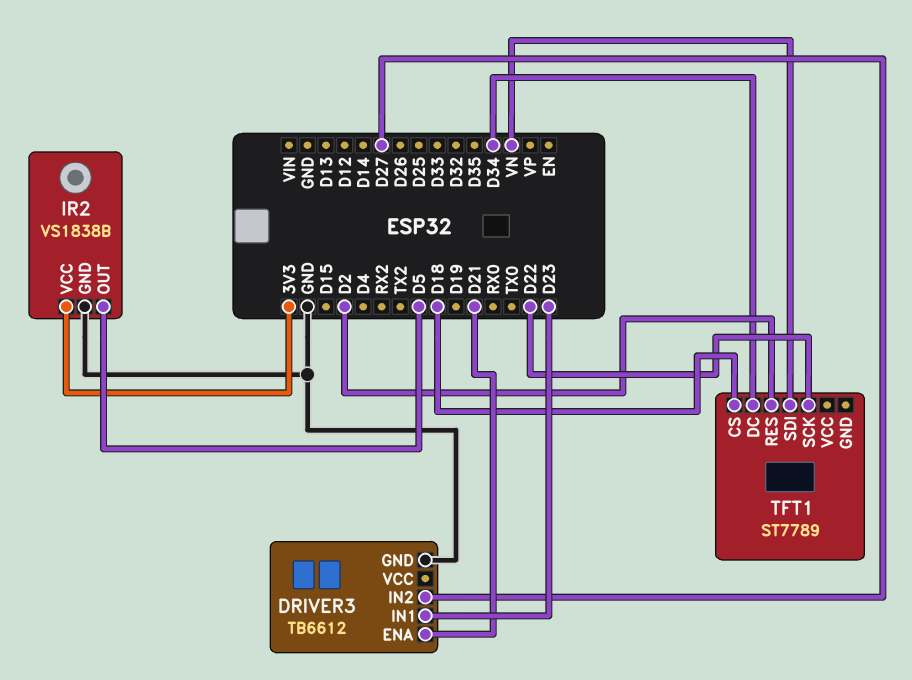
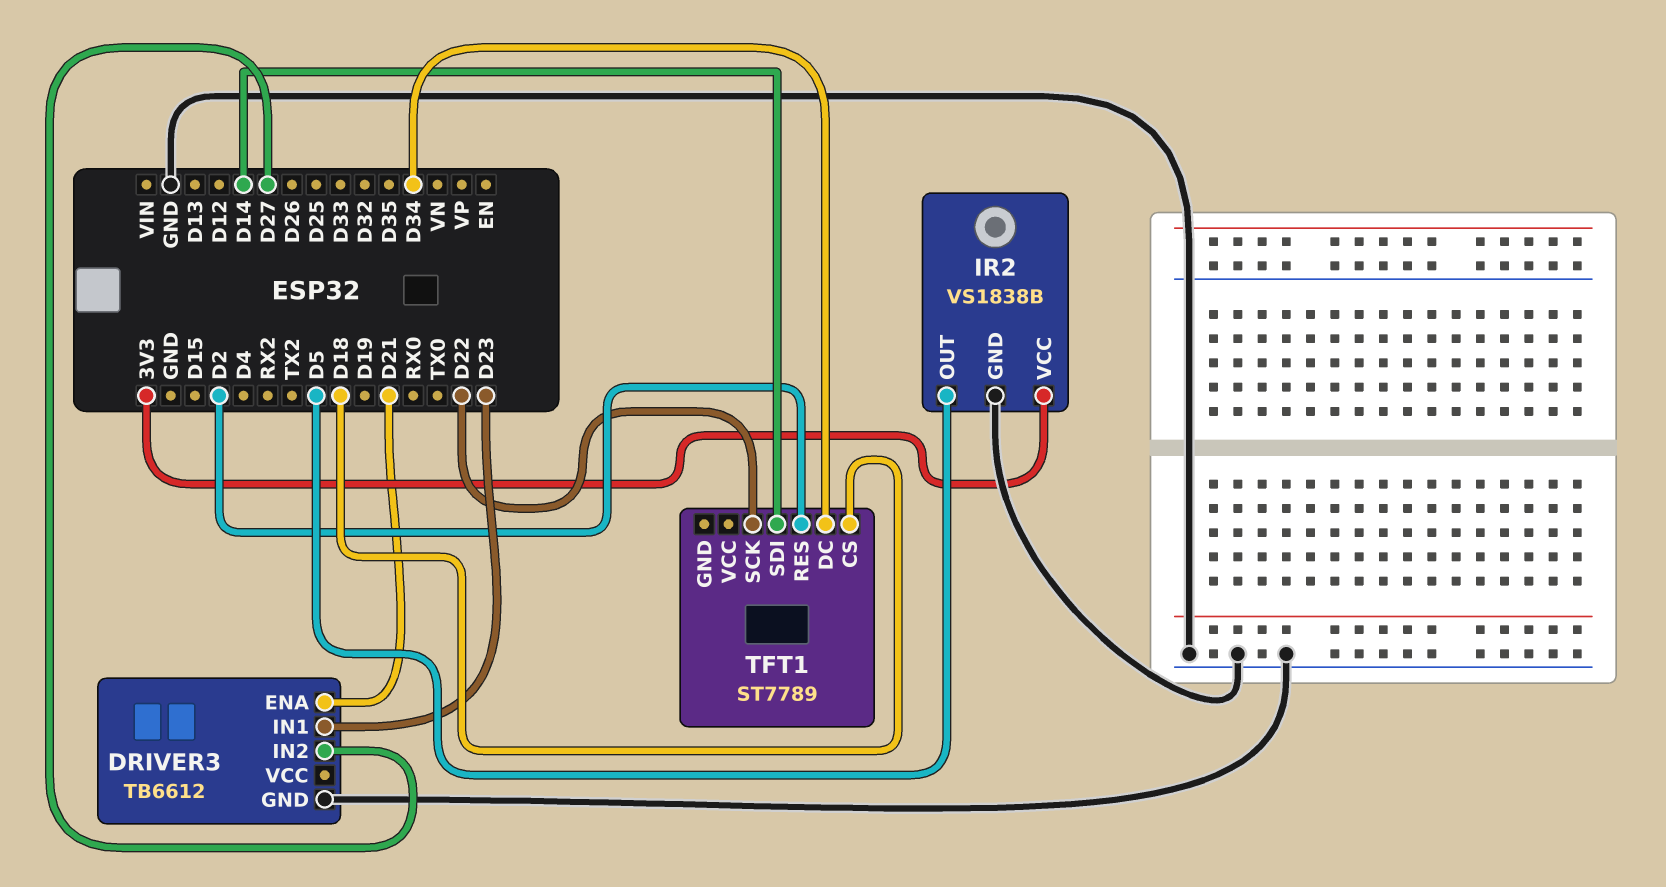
TFT1 pin SDI: VN -> D14

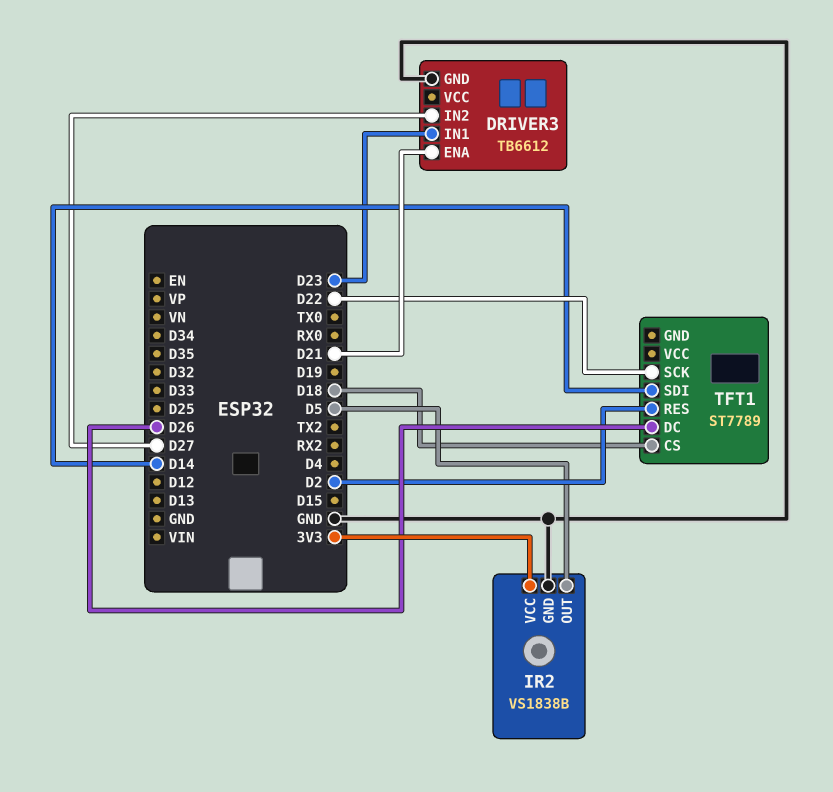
TFT1 pin DC: D34 -> D26

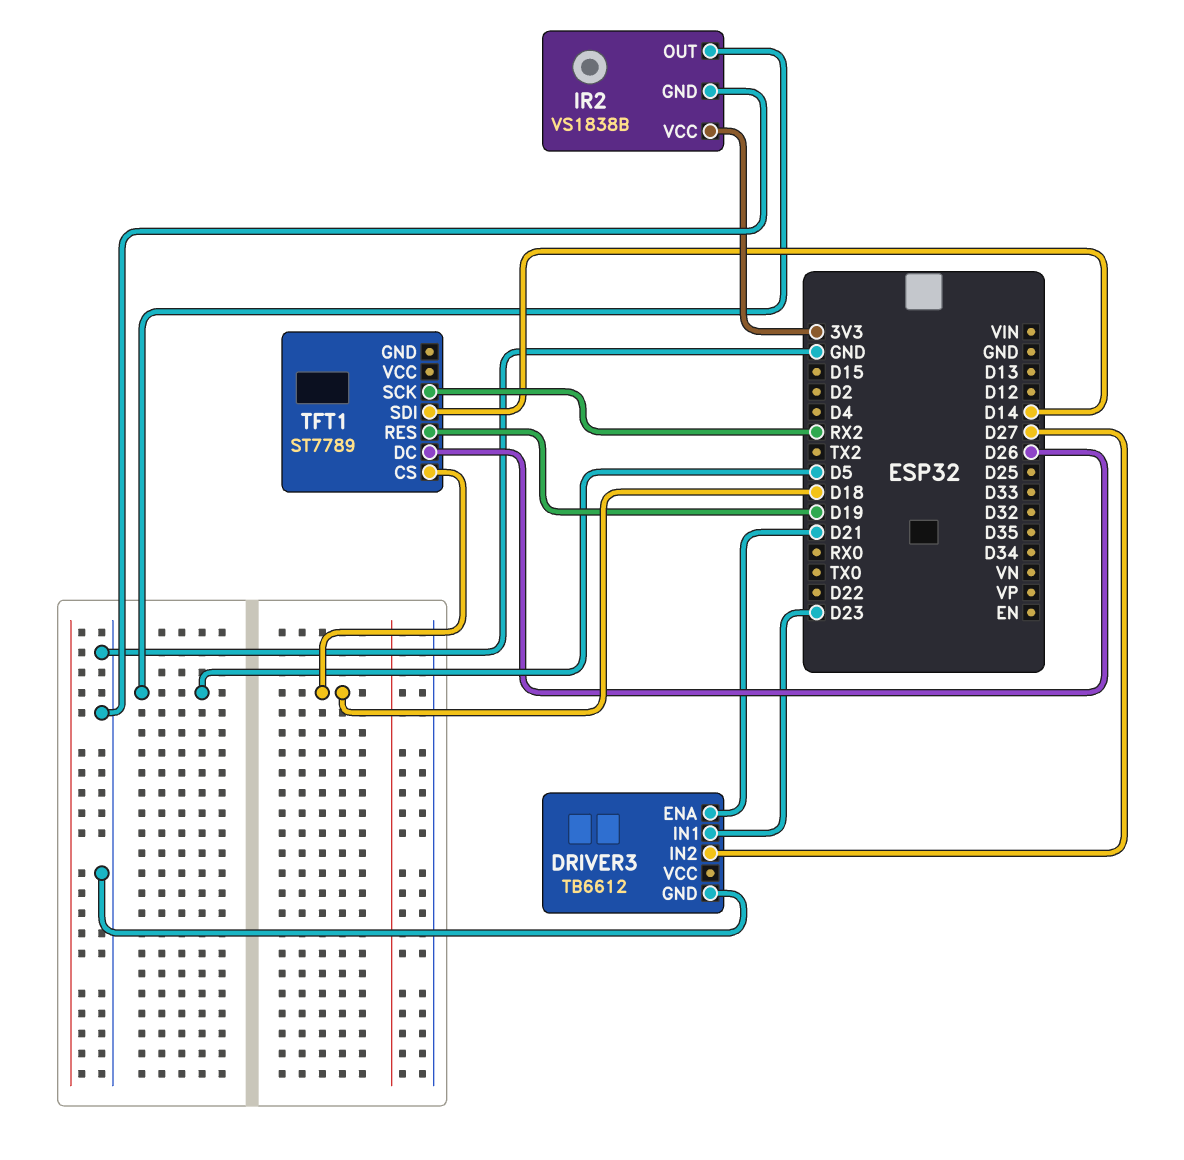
TFT1 pin RES: D2 -> D19
TFT1 pin SCK: D22 -> RX2

